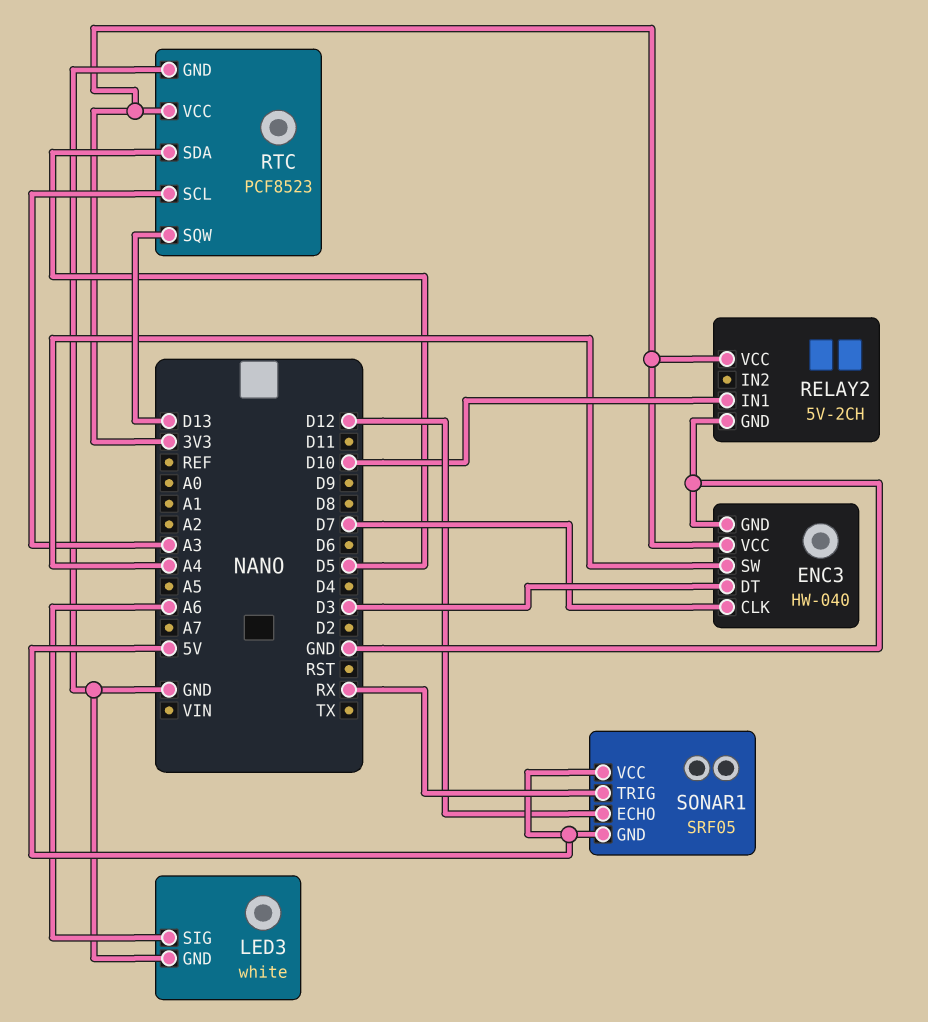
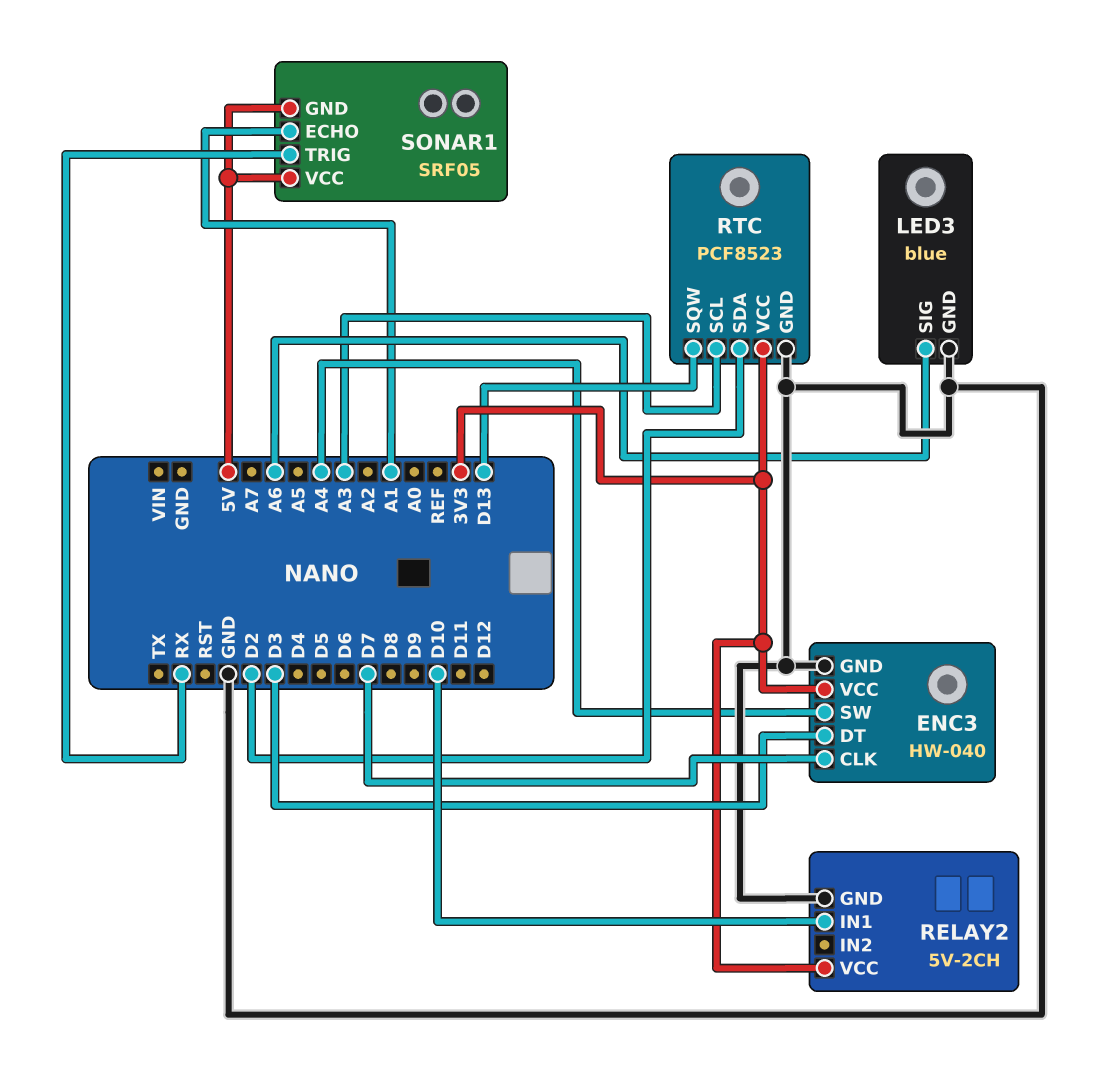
LED3: white -> blue
RTC pin SDA: D5 -> D2
SONAR1 pin ECHO: D12 -> A1

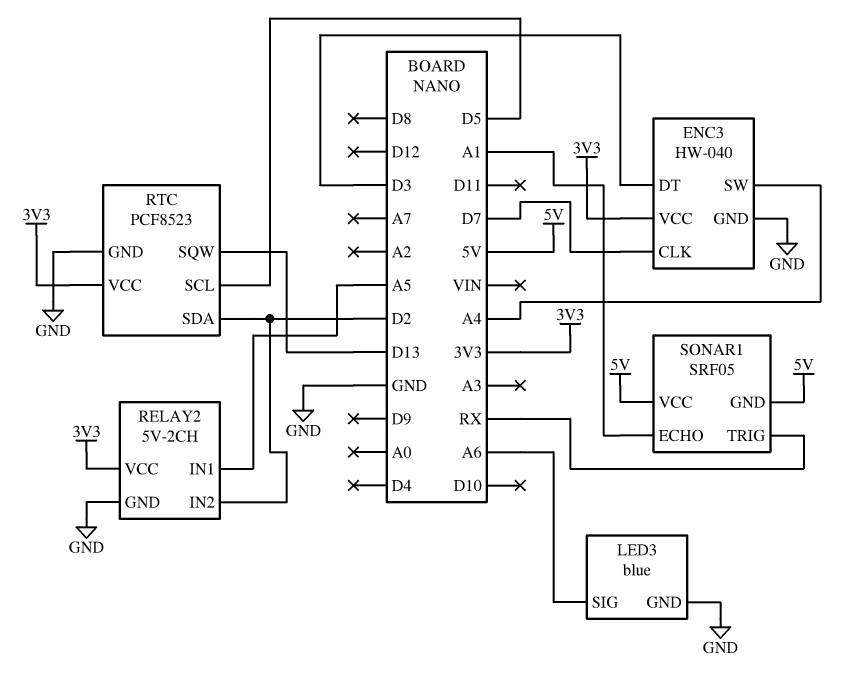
RELAY2 pin IN1: D10 -> A5
RELAY2 pin IN2: none -> D2
RTC pin SCL: A3 -> D5

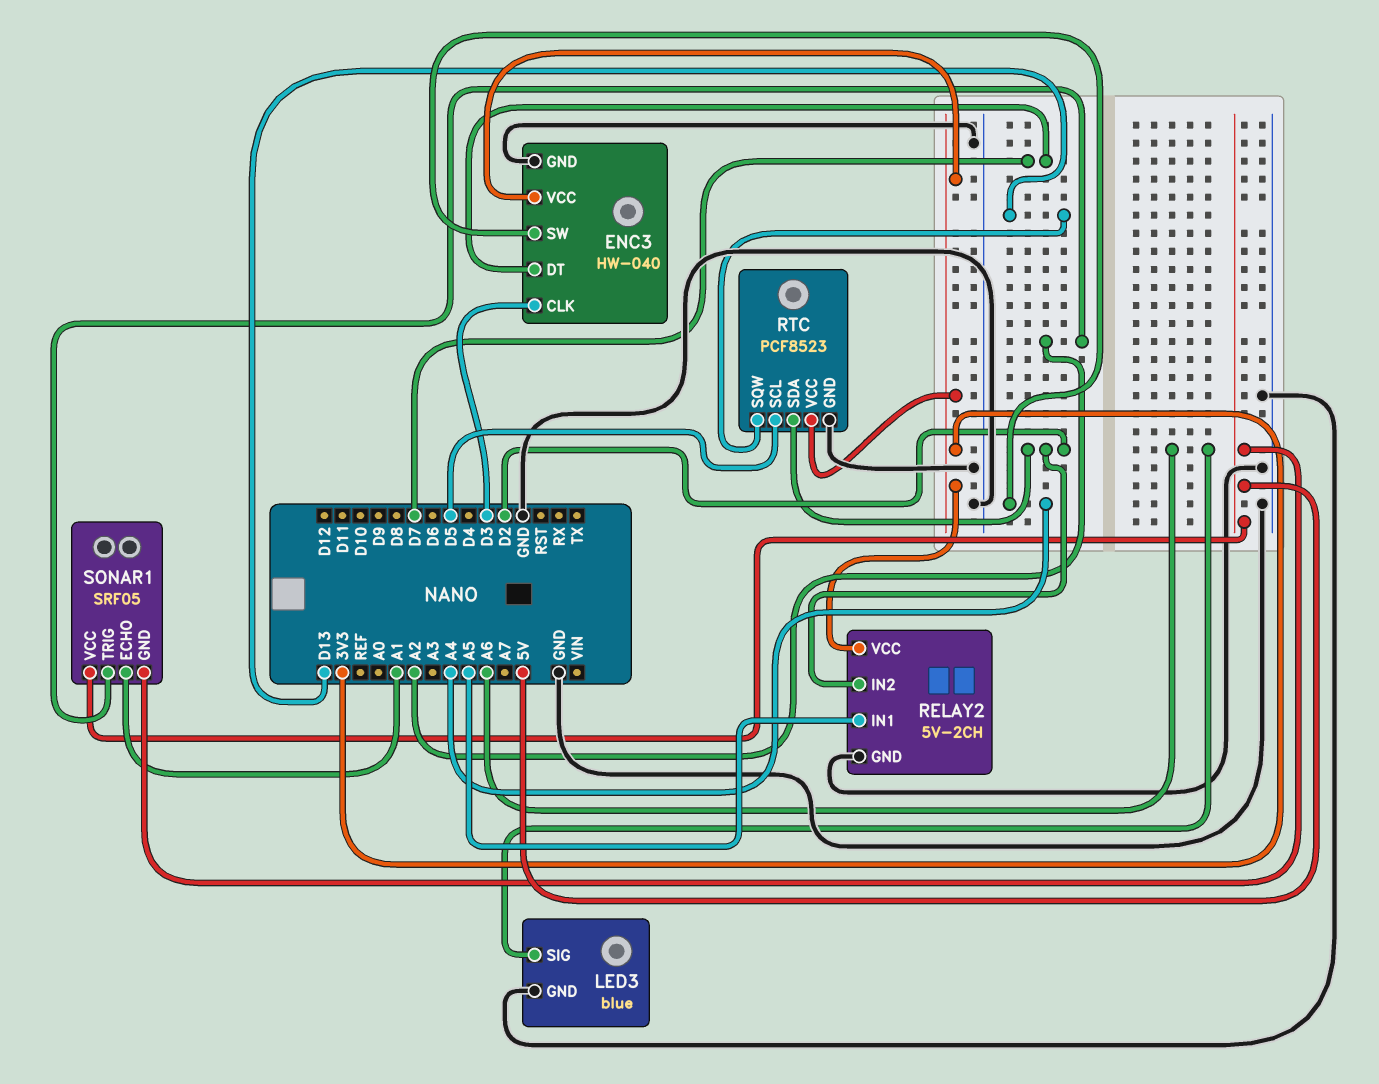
ENC3 pin CLK: D7 -> D3
ENC3 pin DT: D3 -> D7
SONAR1 pin TRIG: RX -> A2

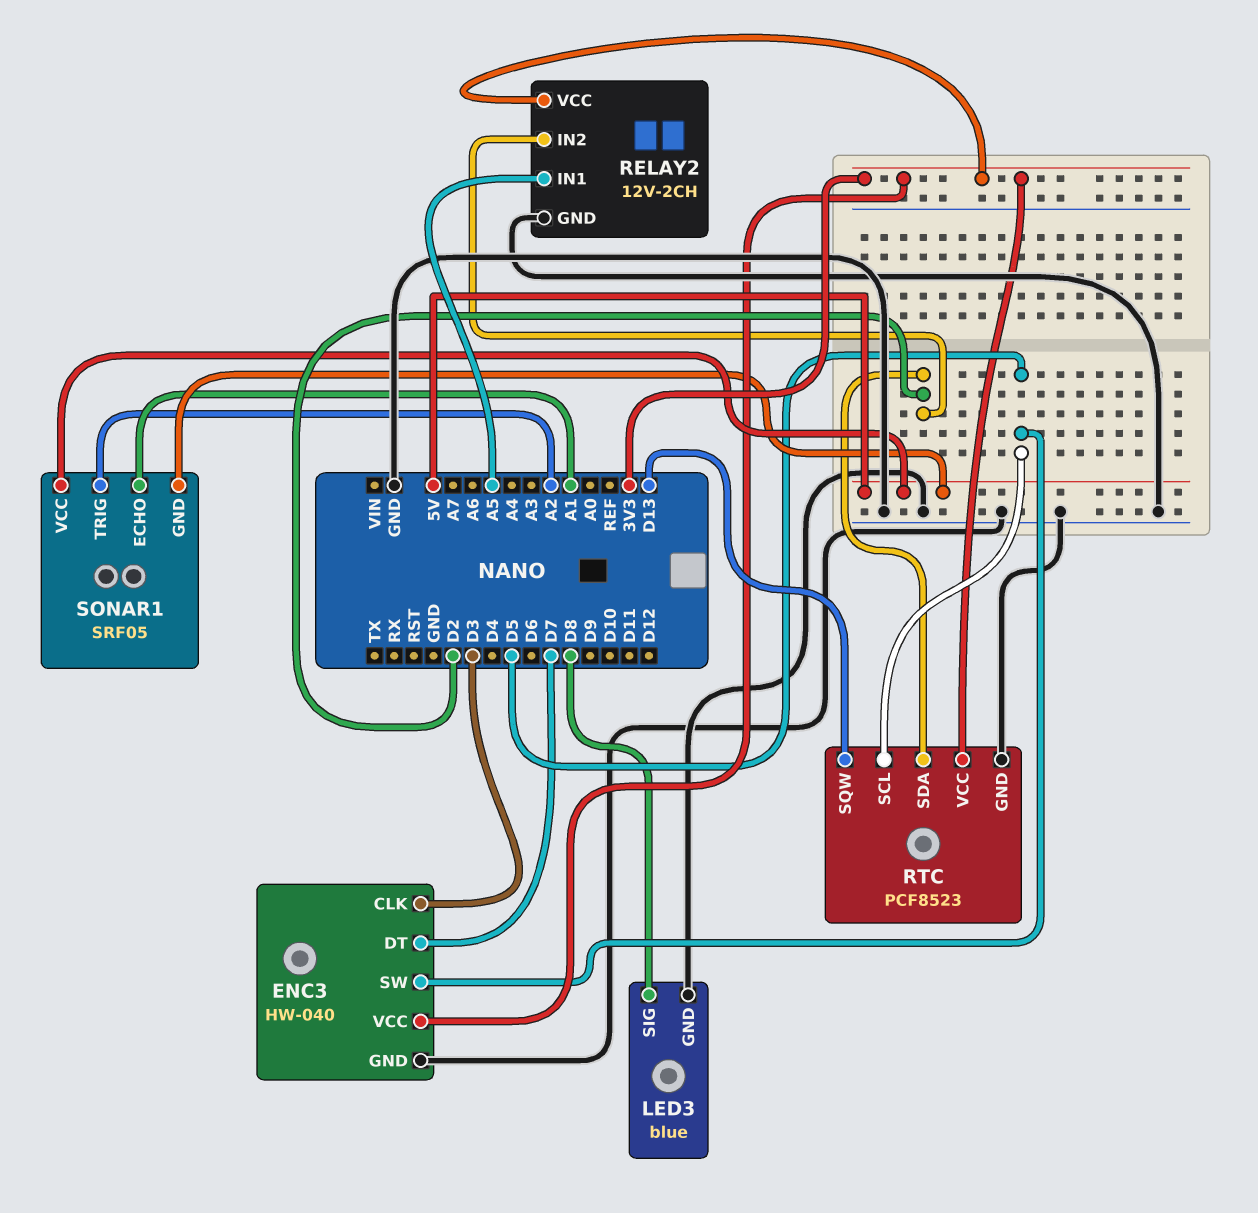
ENC3 pin SW: A4 -> D5
LED3 pin SIG: A6 -> D8
RELAY2: 5V-2CH -> 12V-2CH

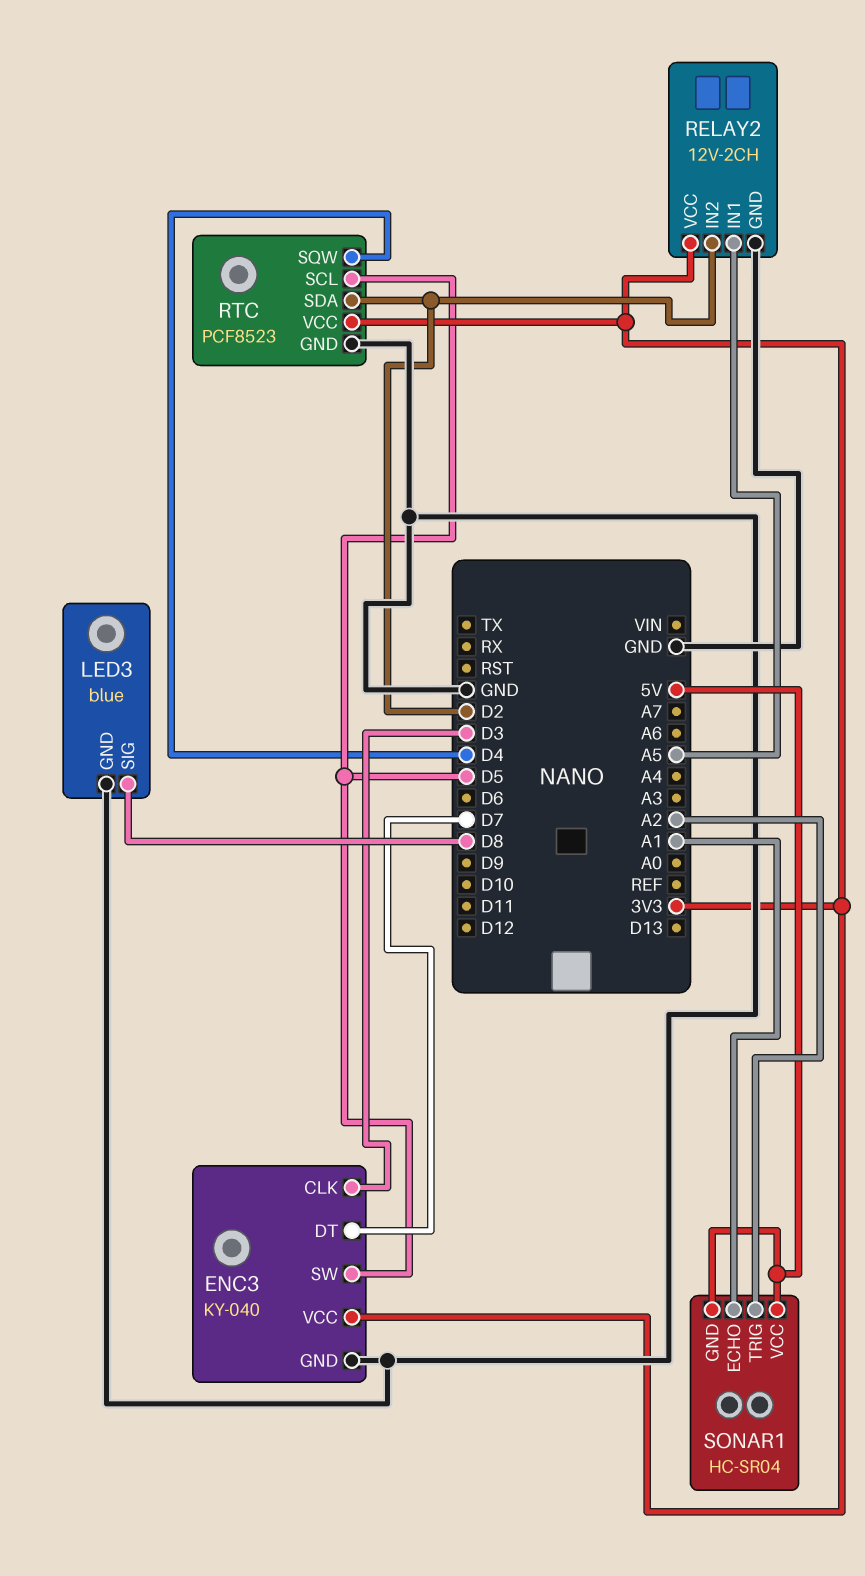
ENC3: HW-040 -> KY-040
RTC pin SQW: D13 -> D4
SONAR1: SRF05 -> HC-SR04

